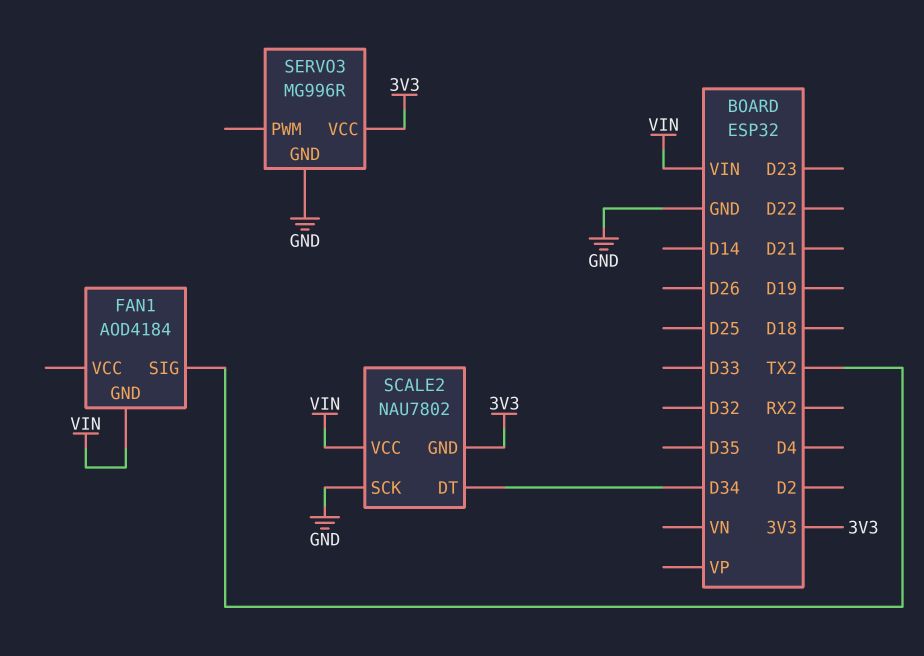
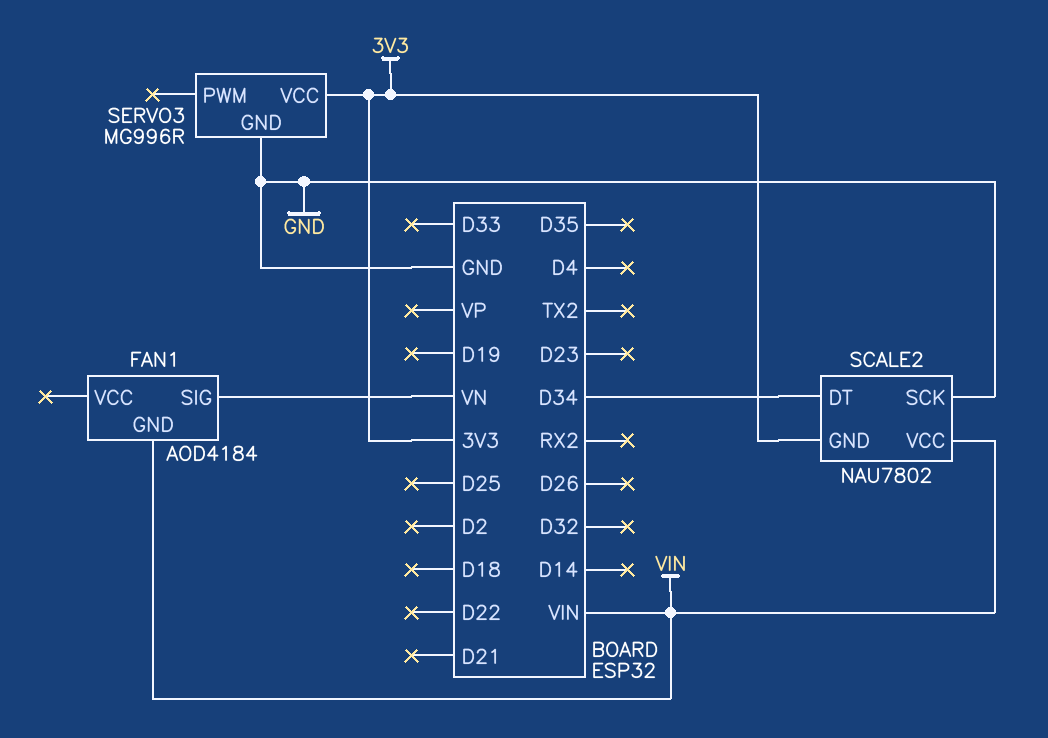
FAN1 pin SIG: TX2 -> VN

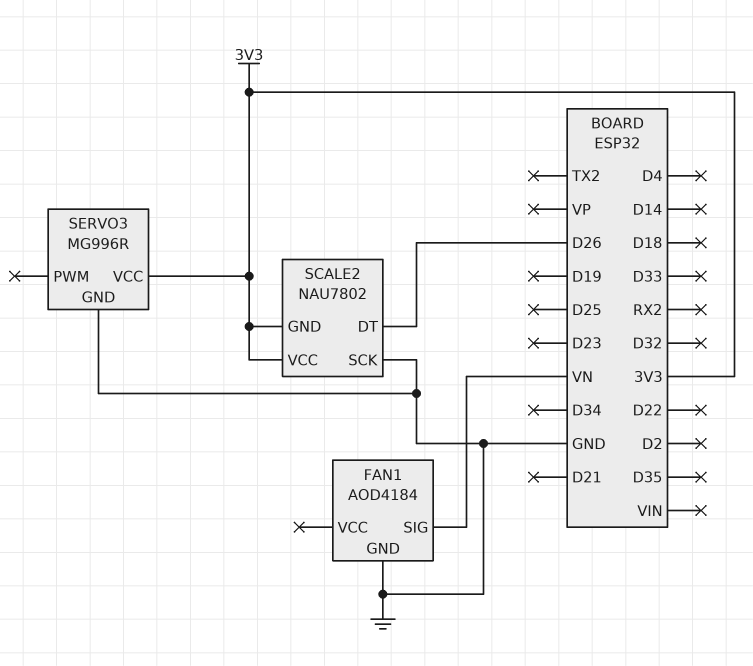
FAN1 pin GND: VIN -> GND
SCALE2 pin DT: D34 -> D26
SCALE2 pin VCC: VIN -> 3V3

